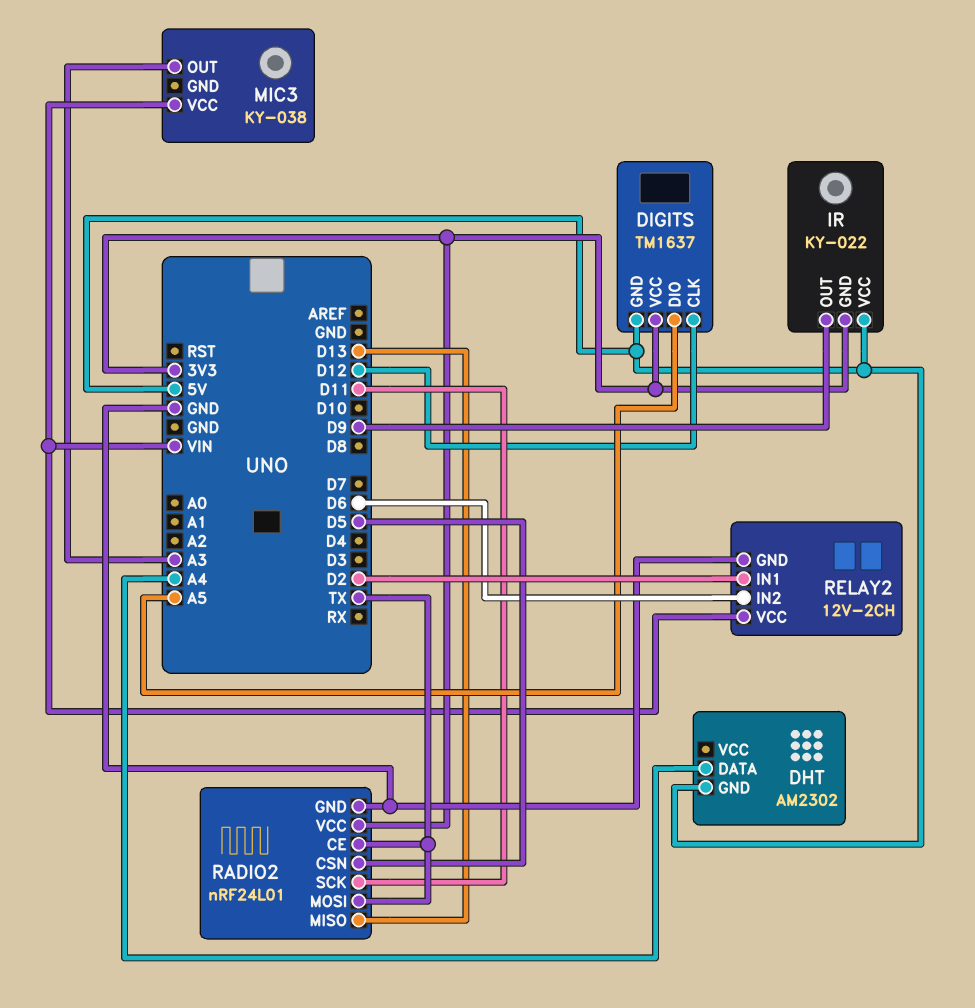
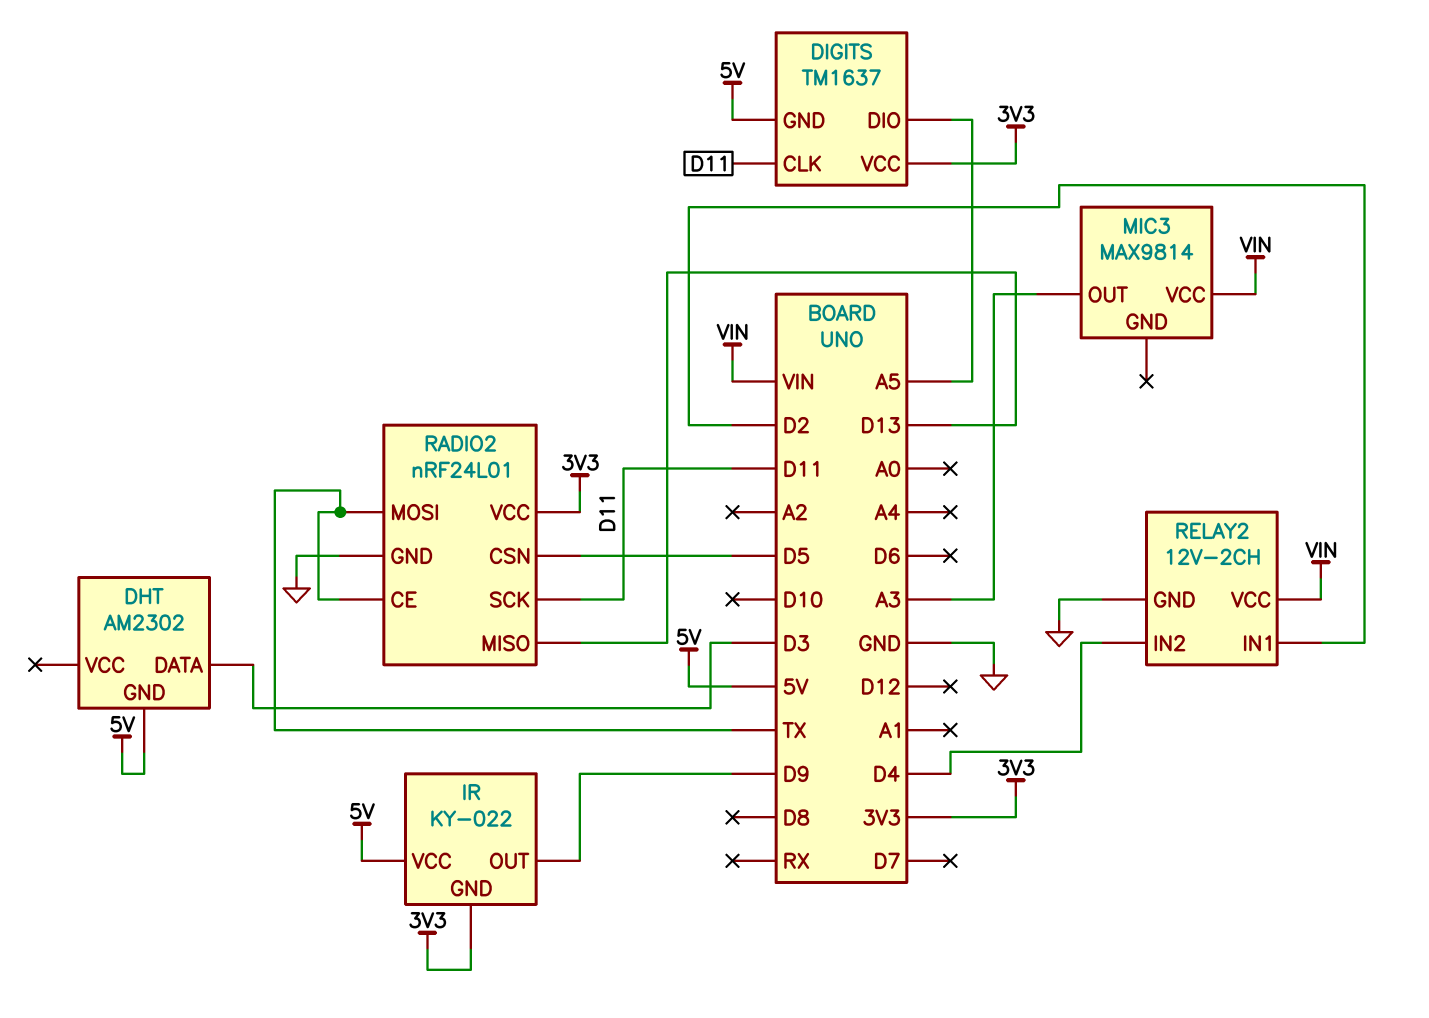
DHT pin DATA: A4 -> D3
DIGITS pin CLK: D12 -> D11
MIC3: KY-038 -> MAX9814
RELAY2 pin IN2: D6 -> D4

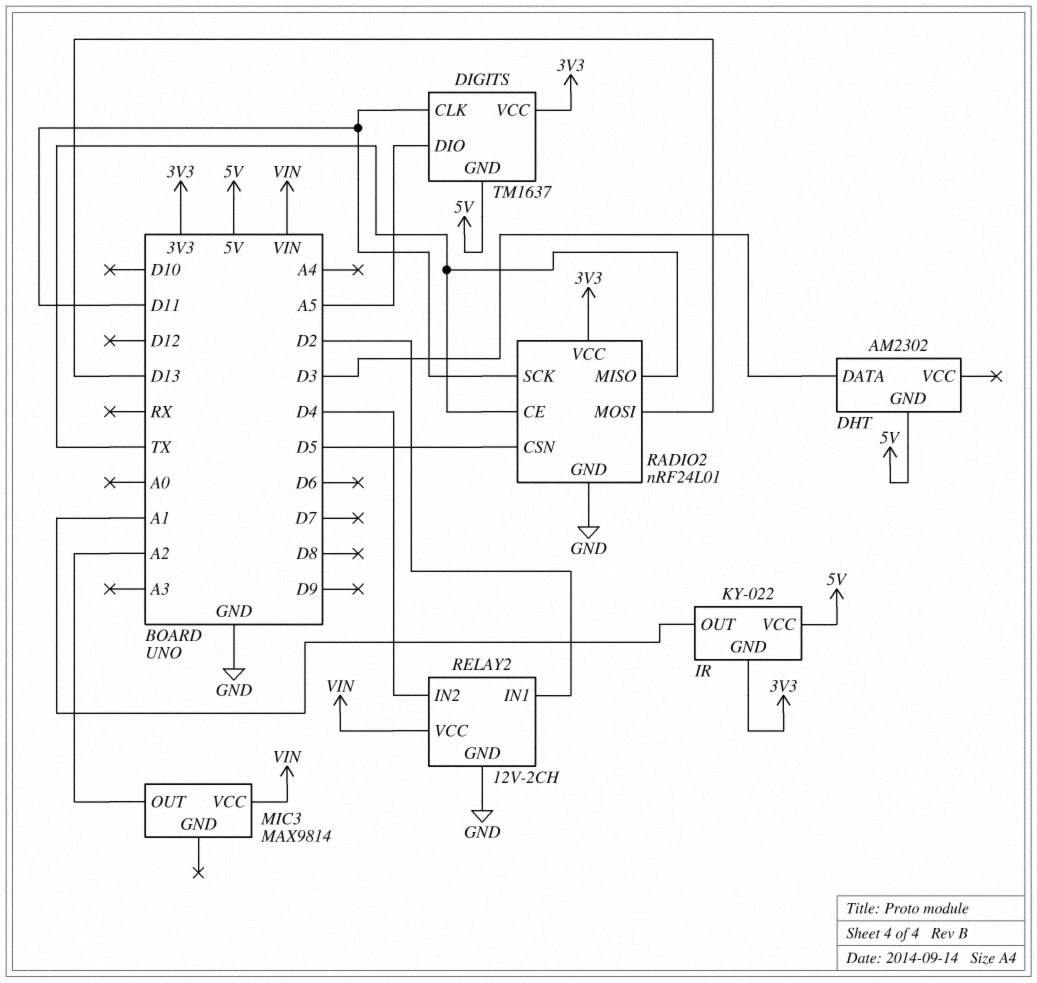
IR pin OUT: D9 -> A1
MIC3 pin OUT: A3 -> A2
RADIO2 pin MISO: D13 -> TX
RADIO2 pin MOSI: TX -> D13

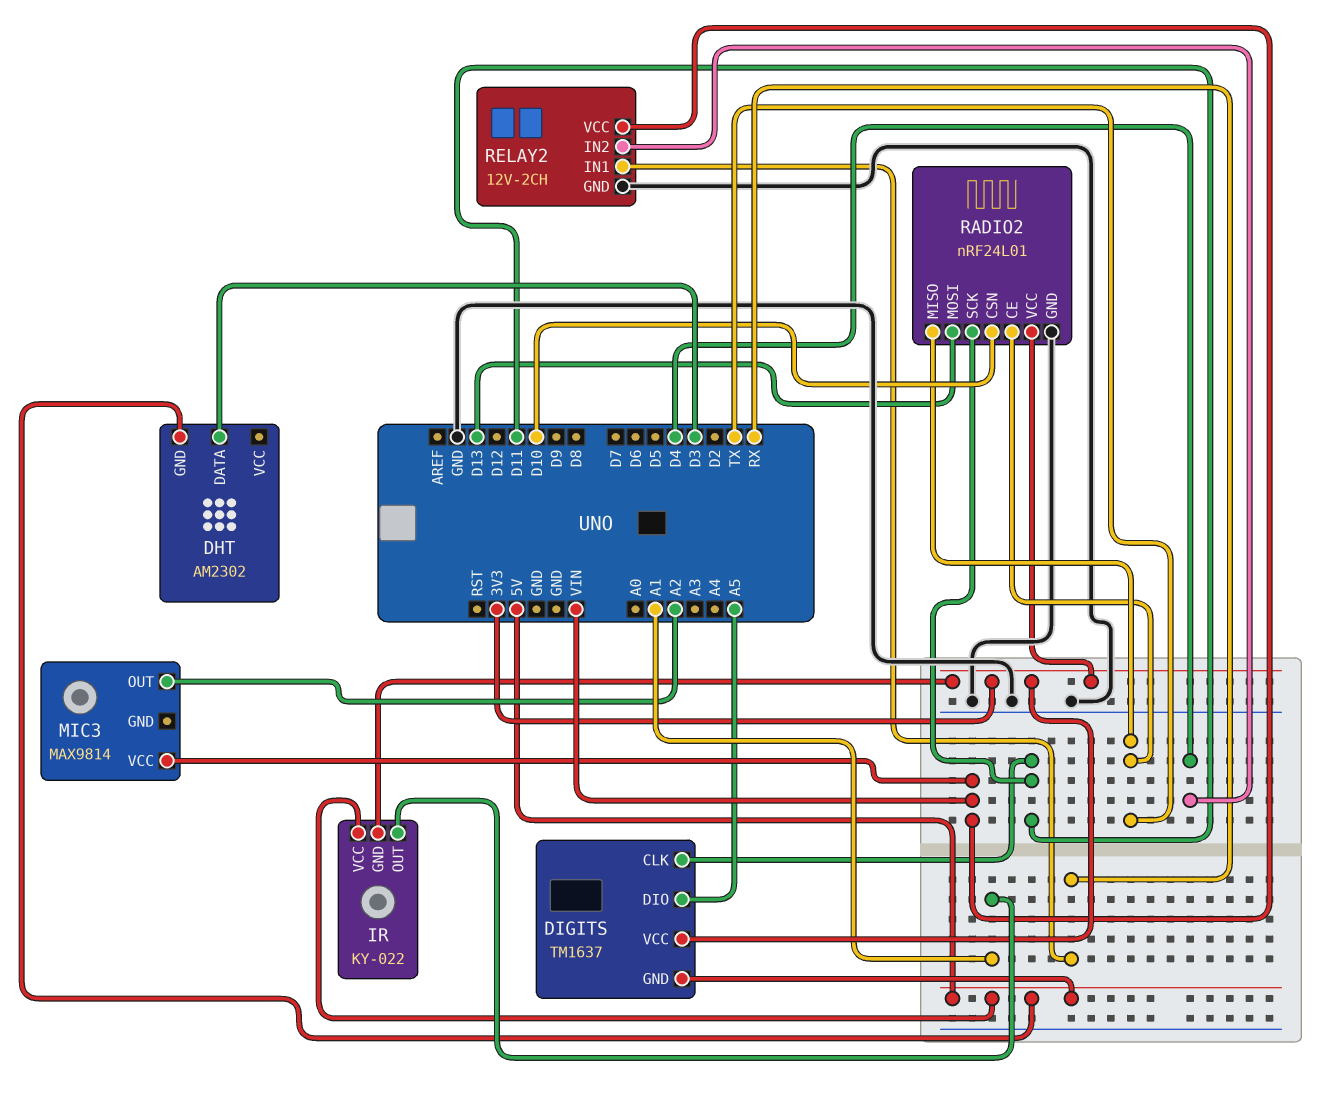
RADIO2 pin CSN: D5 -> D10
RELAY2 pin IN1: D2 -> RX

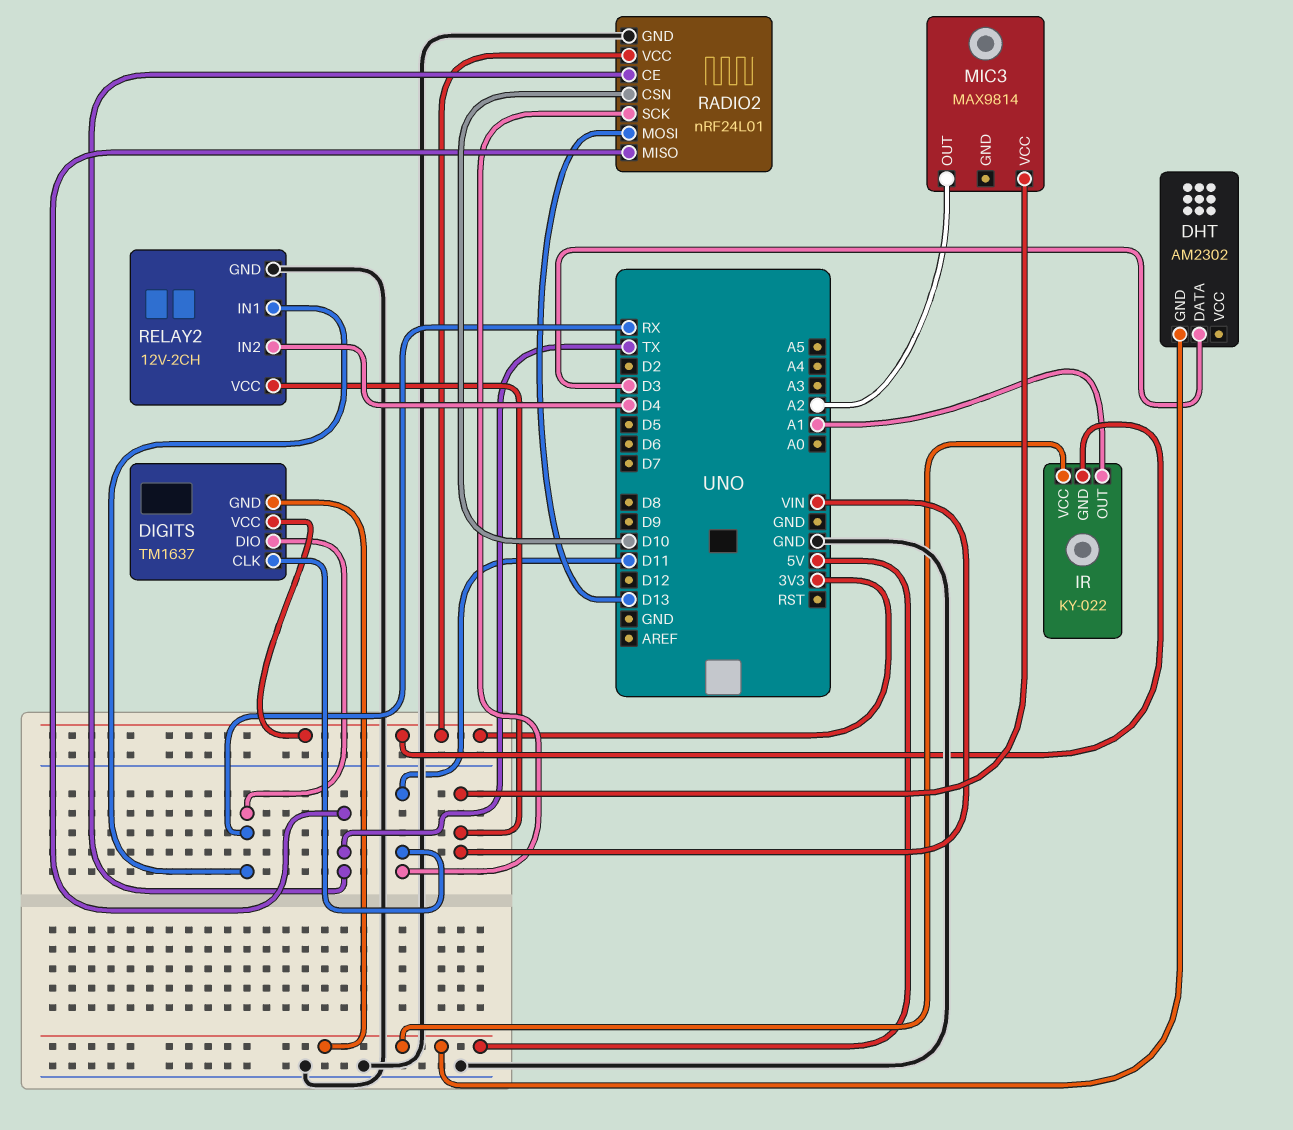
DIGITS pin DIO: A5 -> RX

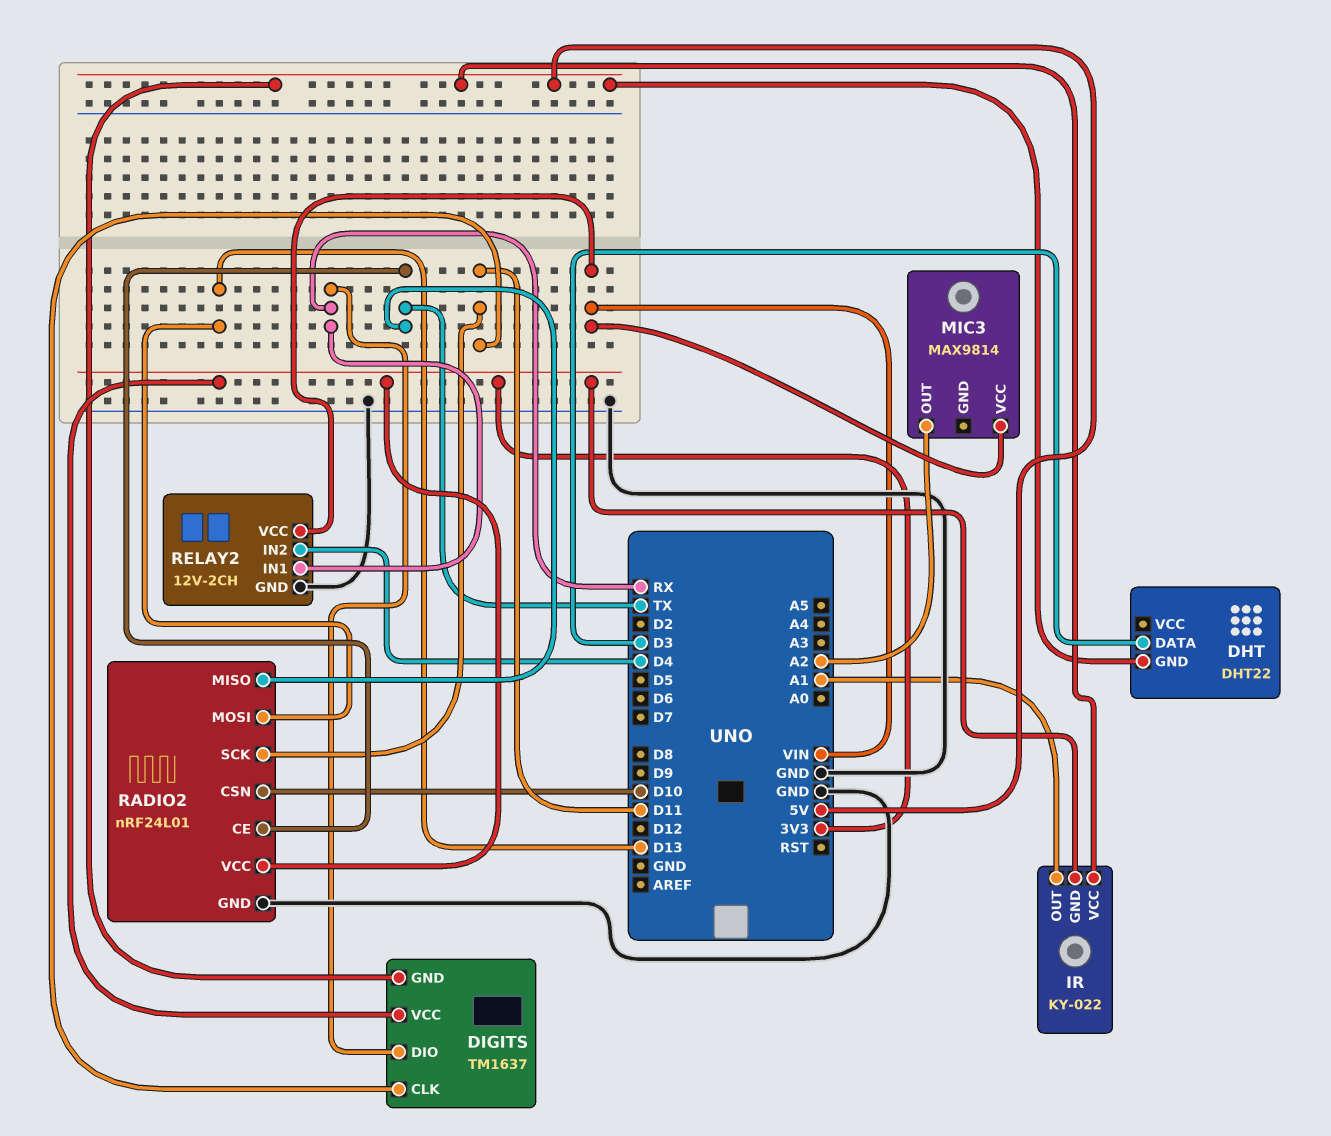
DHT: AM2302 -> DHT22

